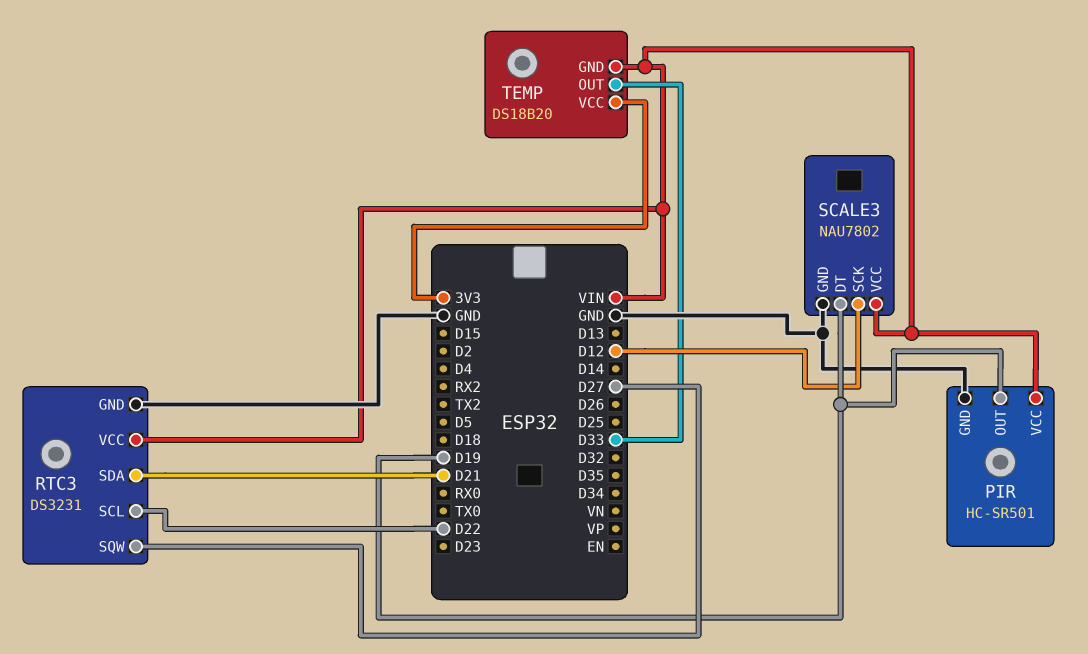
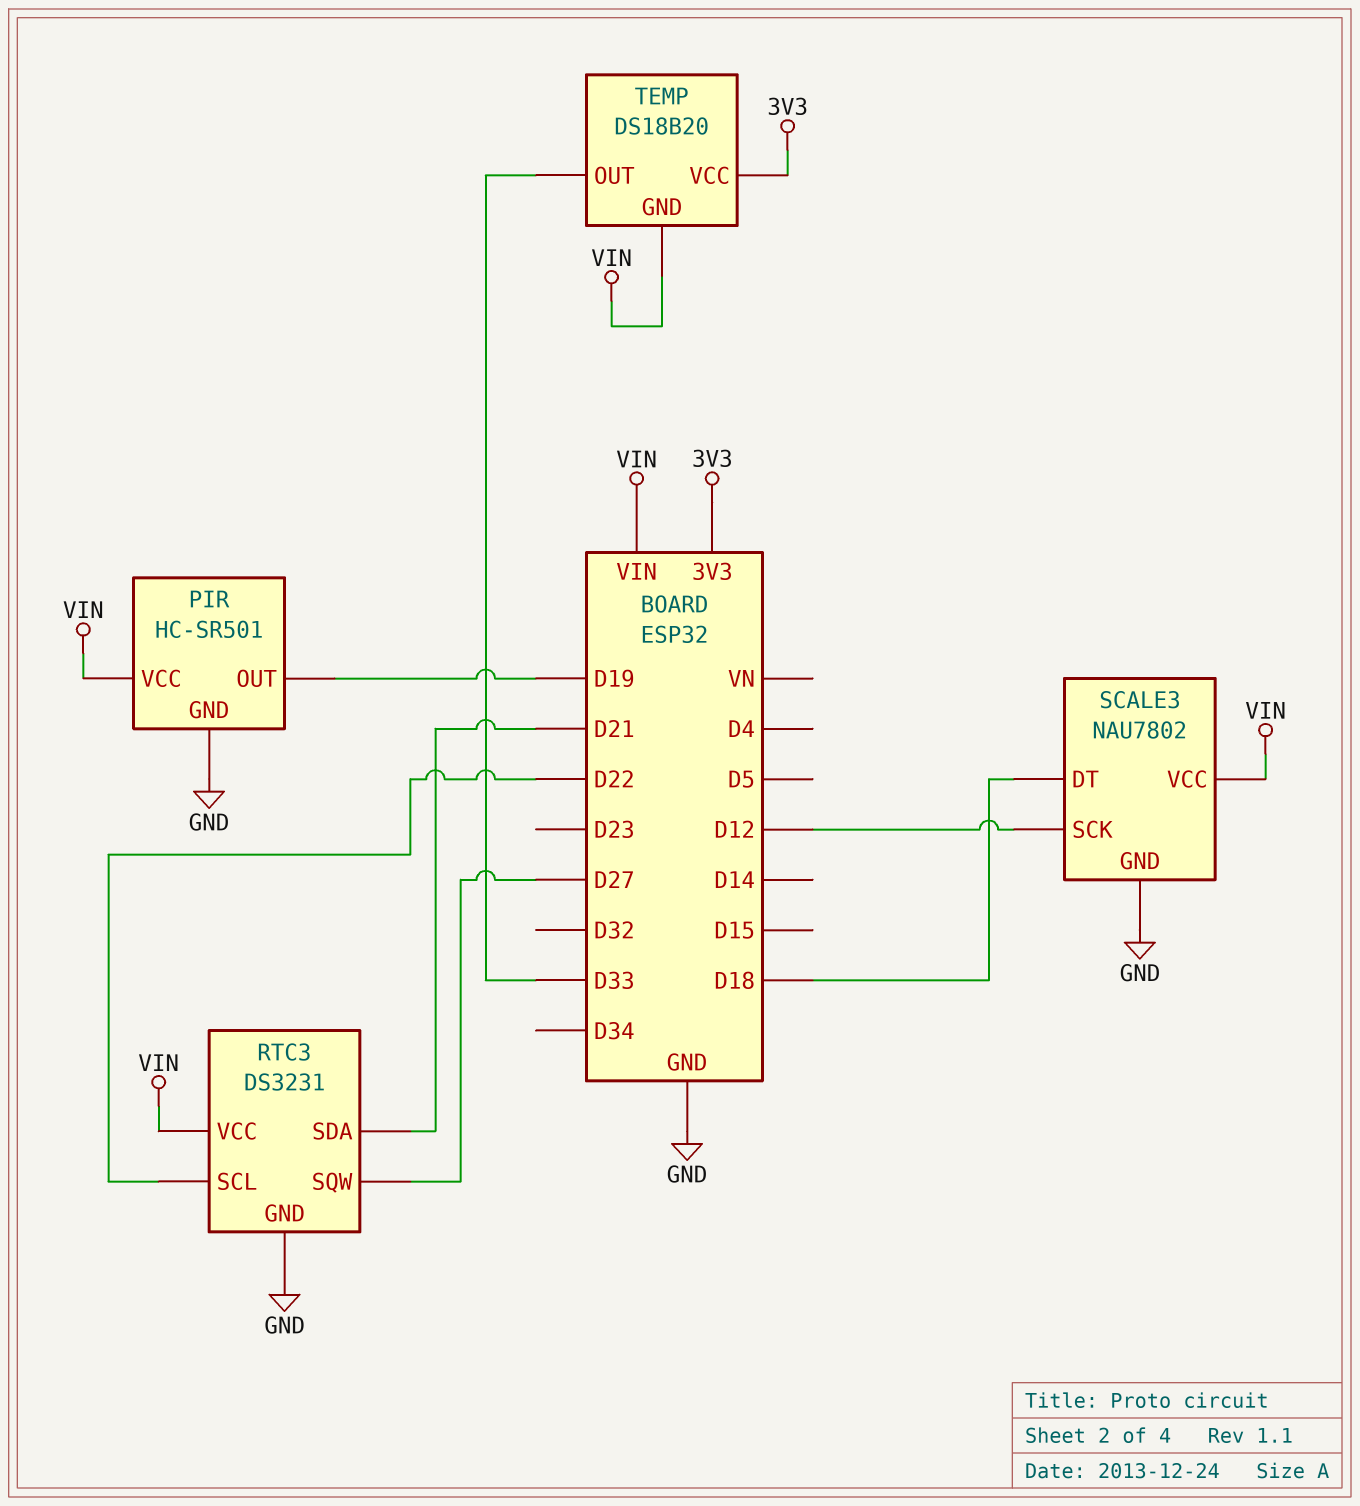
SCALE3 pin DT: D19 -> D18

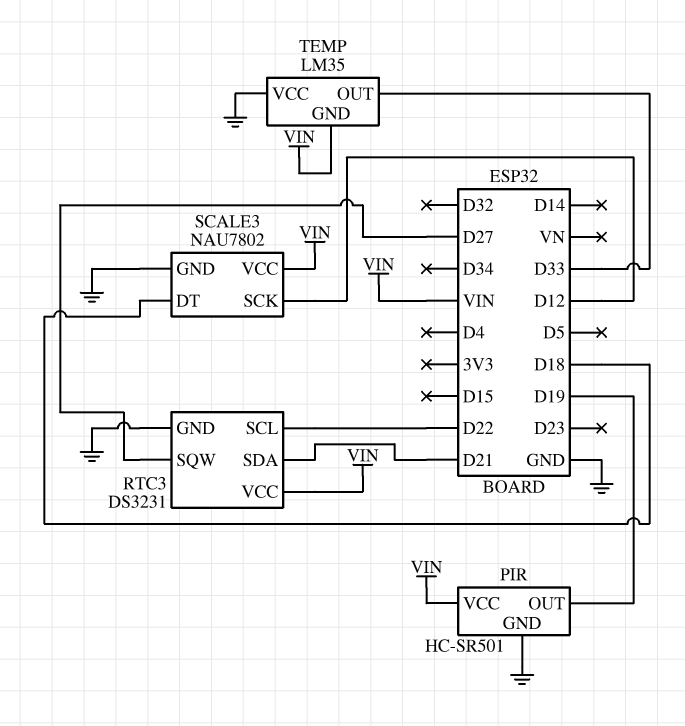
TEMP: DS18B20 -> LM35
TEMP pin VCC: 3V3 -> GND

